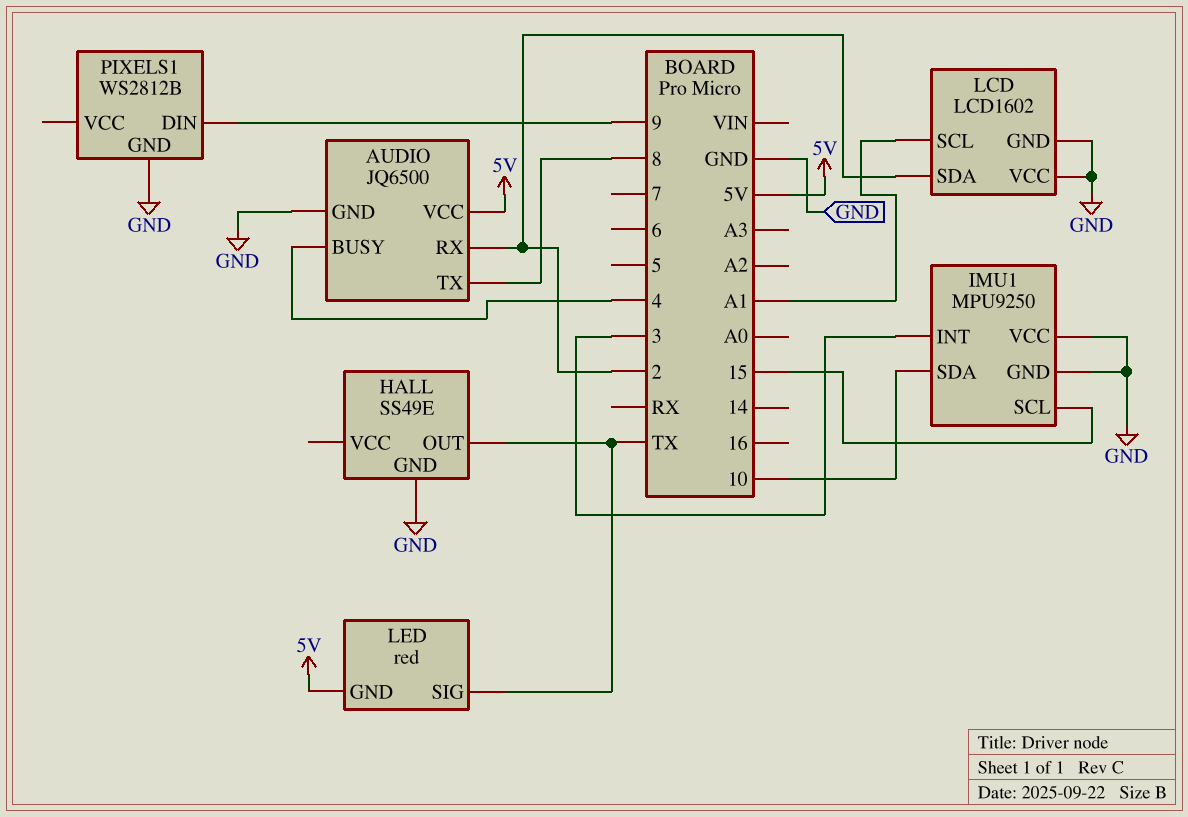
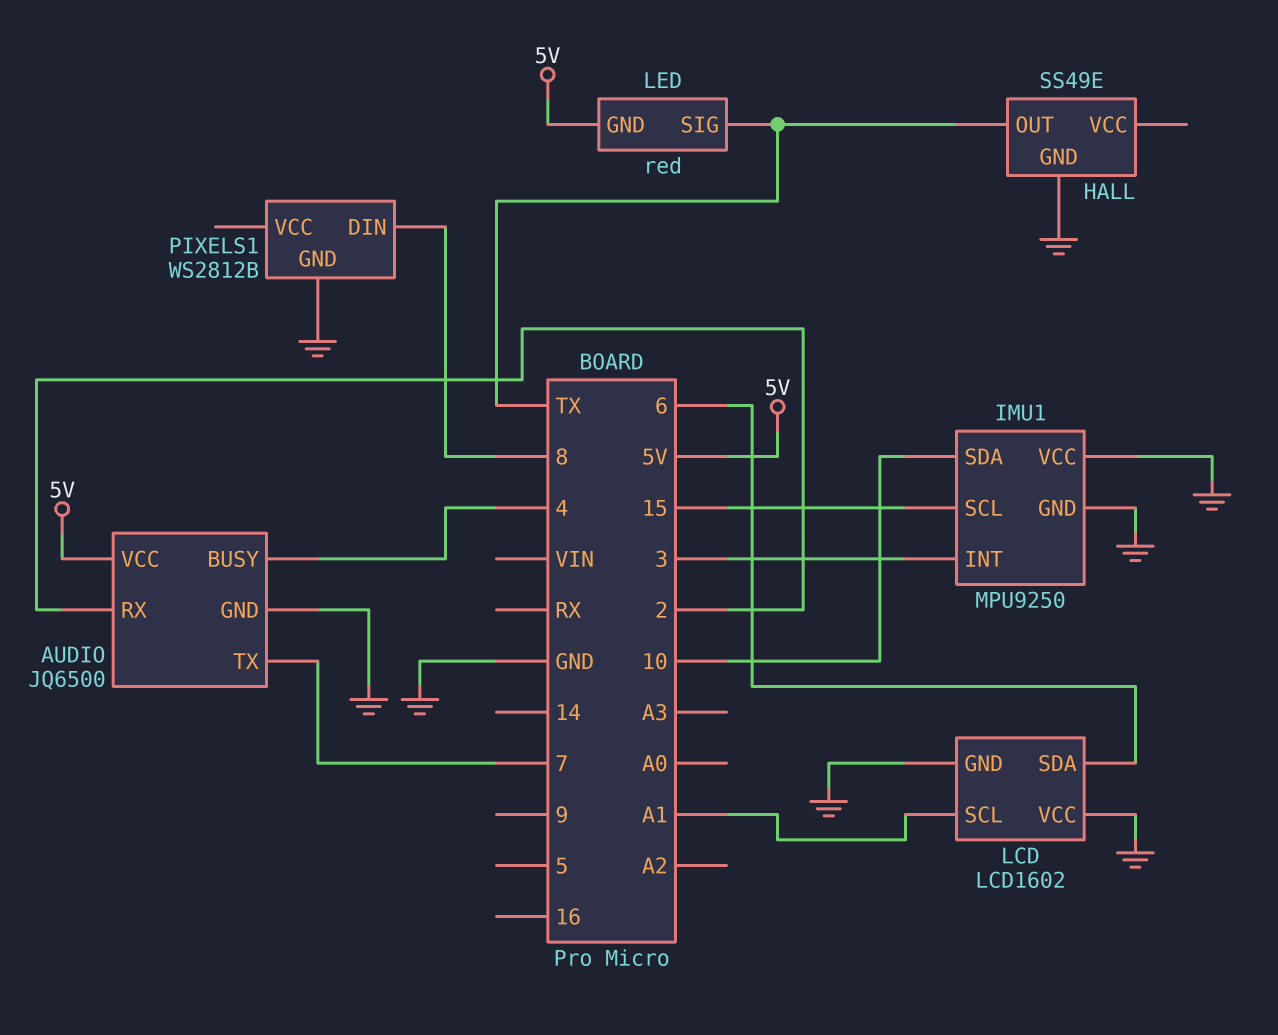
AUDIO pin TX: 8 -> 7
LCD pin SDA: 2 -> 6
PIXELS1 pin DIN: 9 -> 8

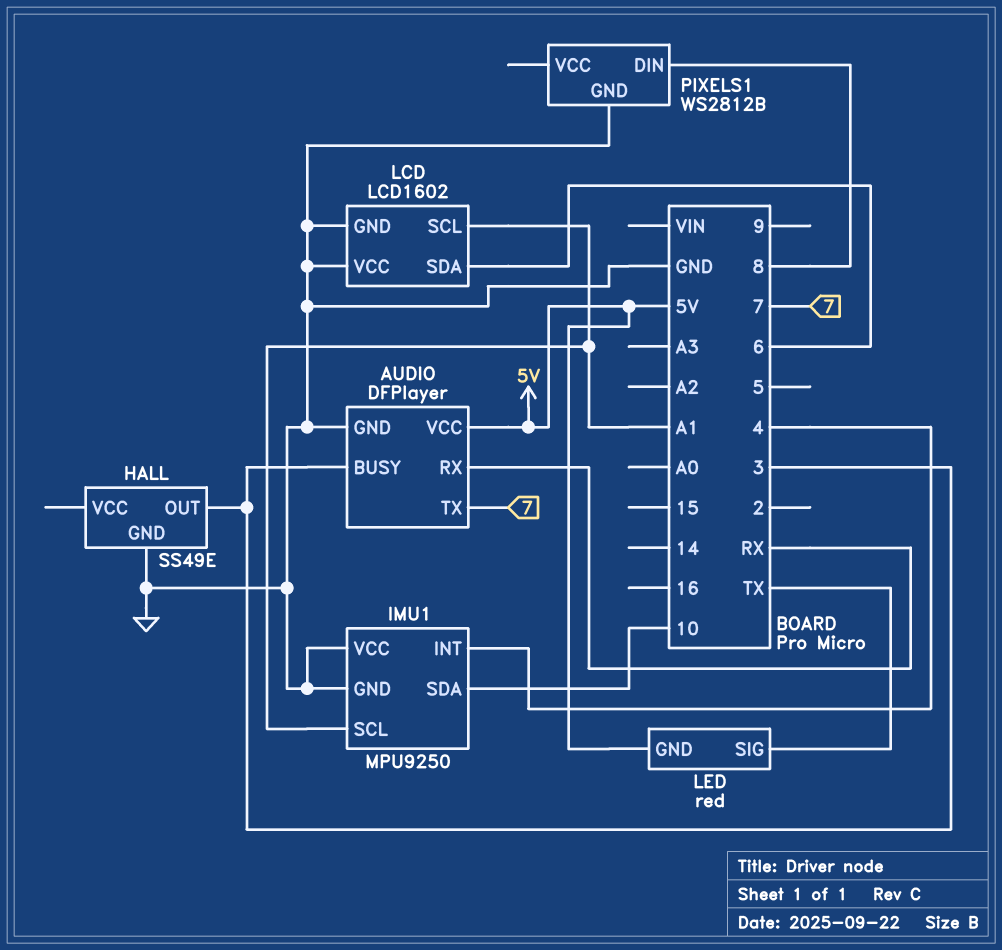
AUDIO: JQ6500 -> DFPlayer
AUDIO pin BUSY: 4 -> 3
AUDIO pin RX: 2 -> RX
HALL pin OUT: TX -> 3
IMU1 pin INT: 3 -> 4
IMU1 pin SCL: 15 -> A1

